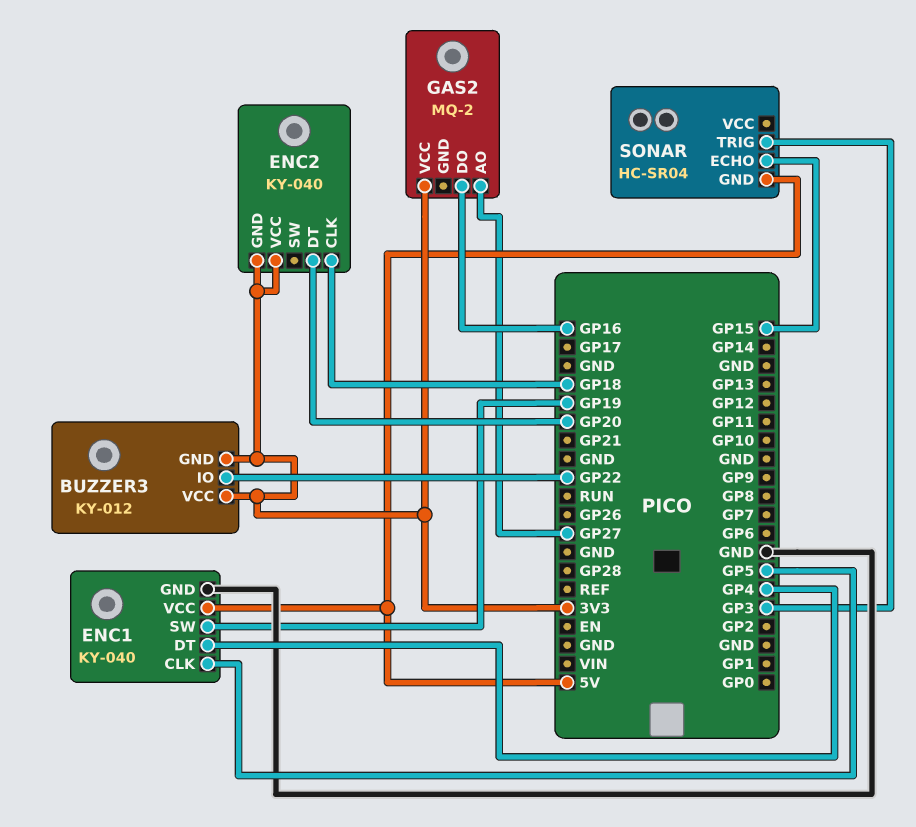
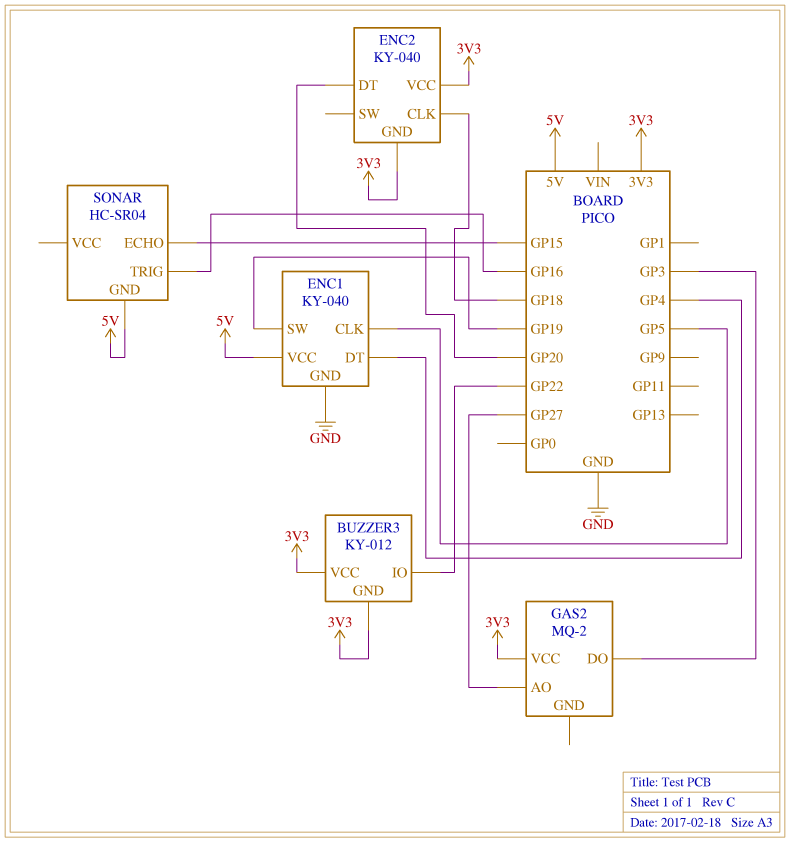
GAS2 pin DO: GP16 -> GP3
SONAR pin TRIG: GP3 -> GP16

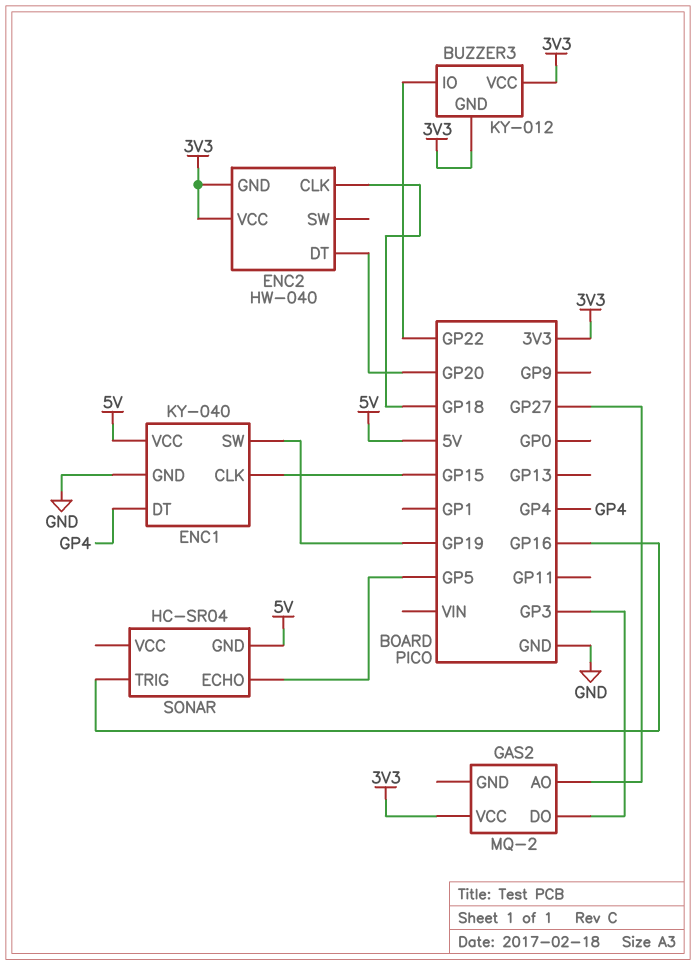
ENC1 pin CLK: GP5 -> GP15
ENC2: KY-040 -> HW-040
SONAR pin ECHO: GP15 -> GP5

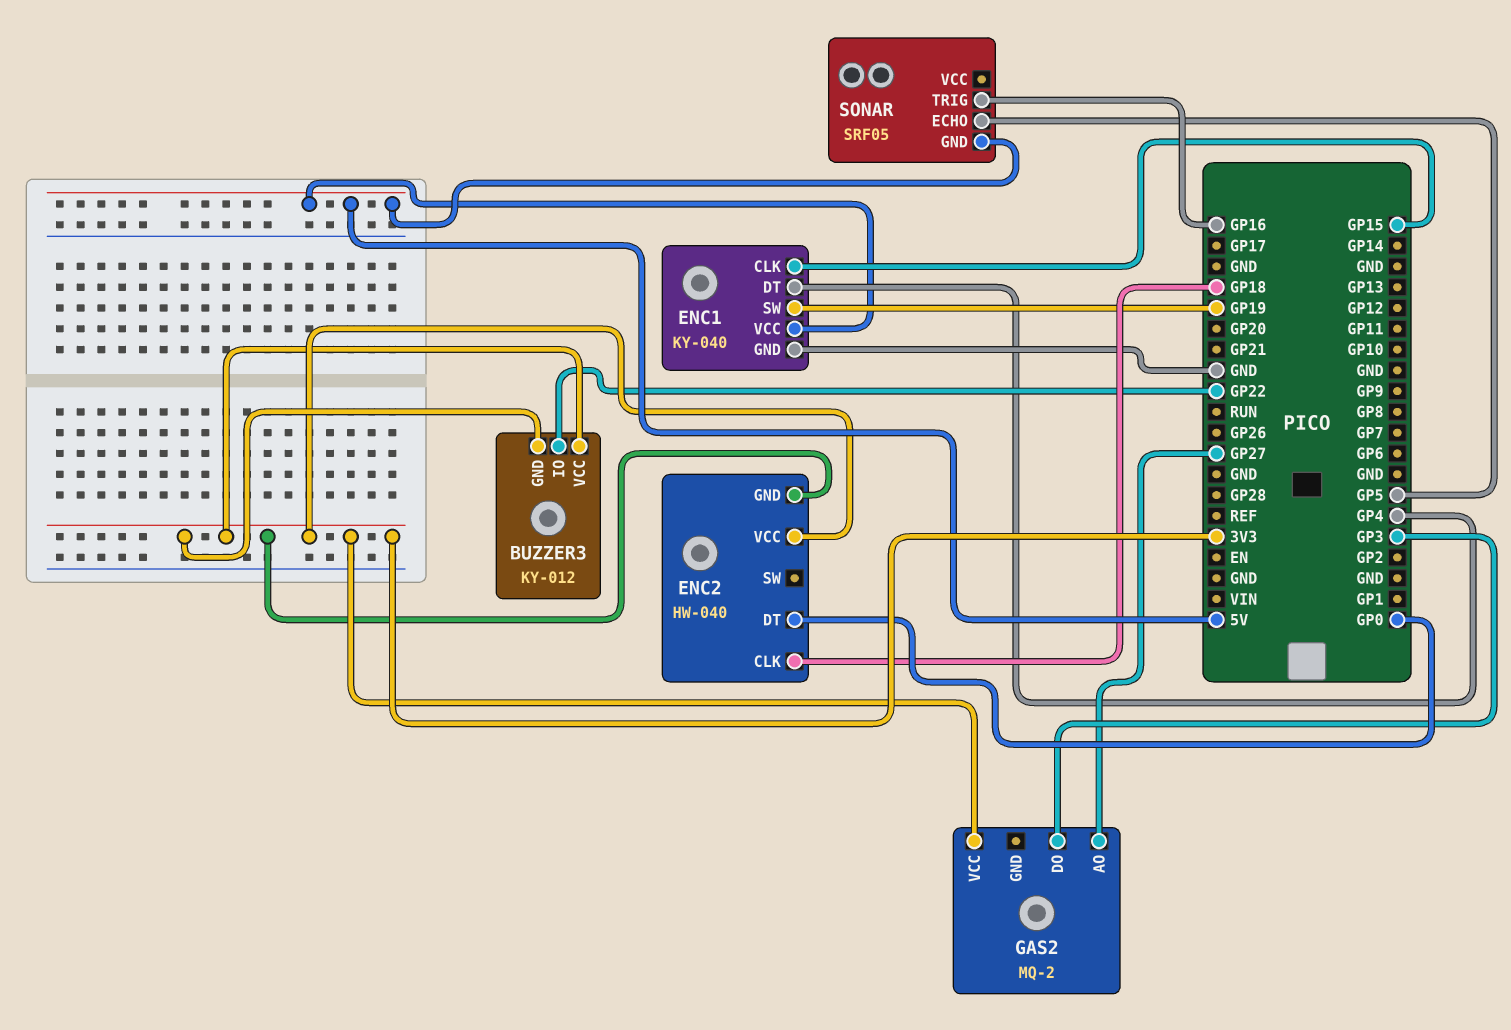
ENC2 pin DT: GP20 -> GP0
SONAR: HC-SR04 -> SRF05

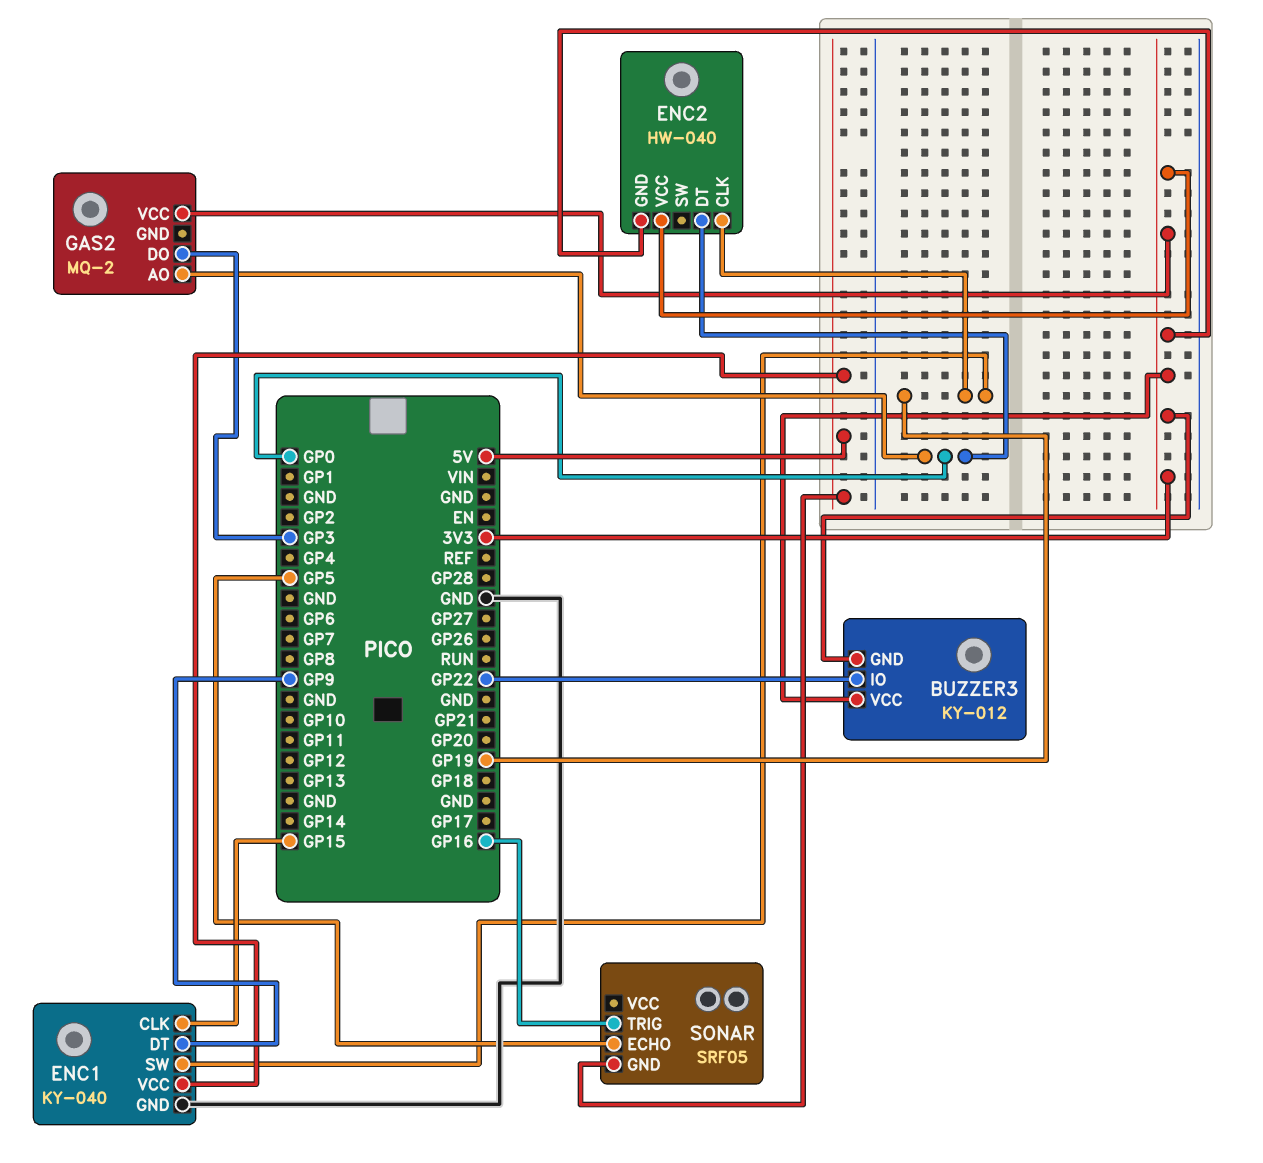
ENC1 pin DT: GP4 -> GP9
ENC2 pin CLK: GP18 -> GP19
GAS2 pin AO: GP27 -> GP0

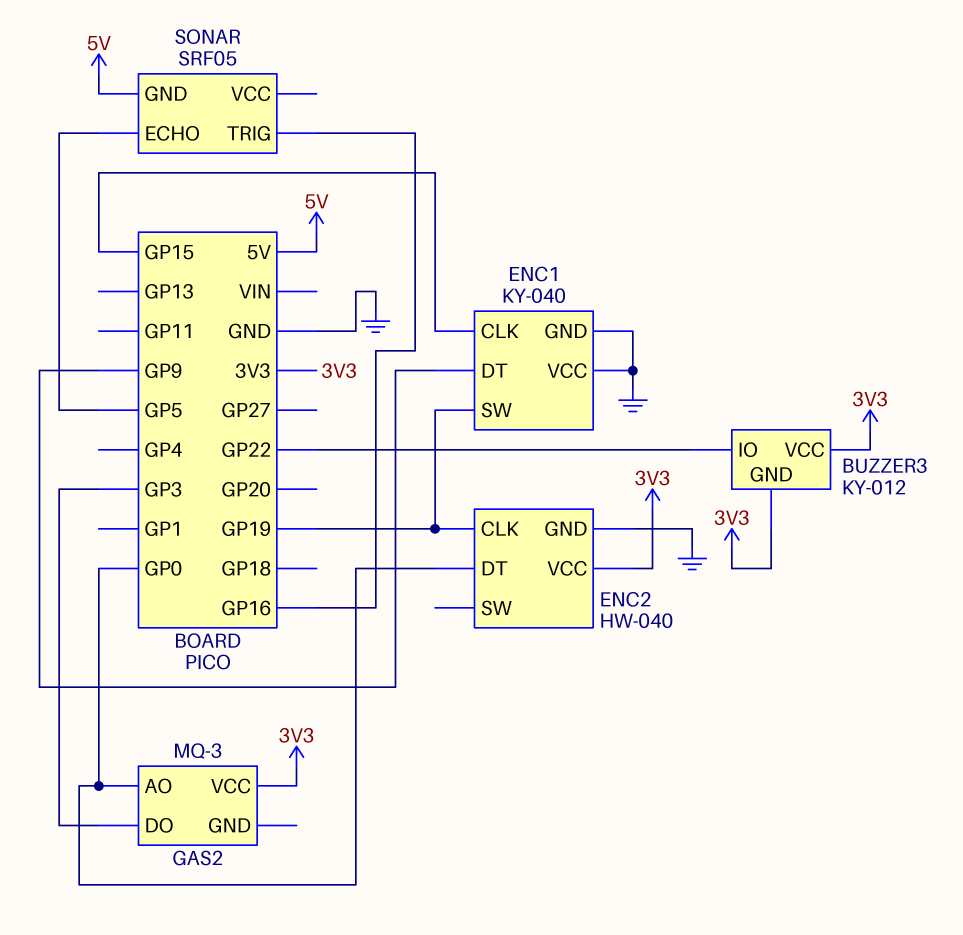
ENC1 pin VCC: 5V -> GND
ENC2 pin GND: 3V3 -> GND
GAS2: MQ-2 -> MQ-3

